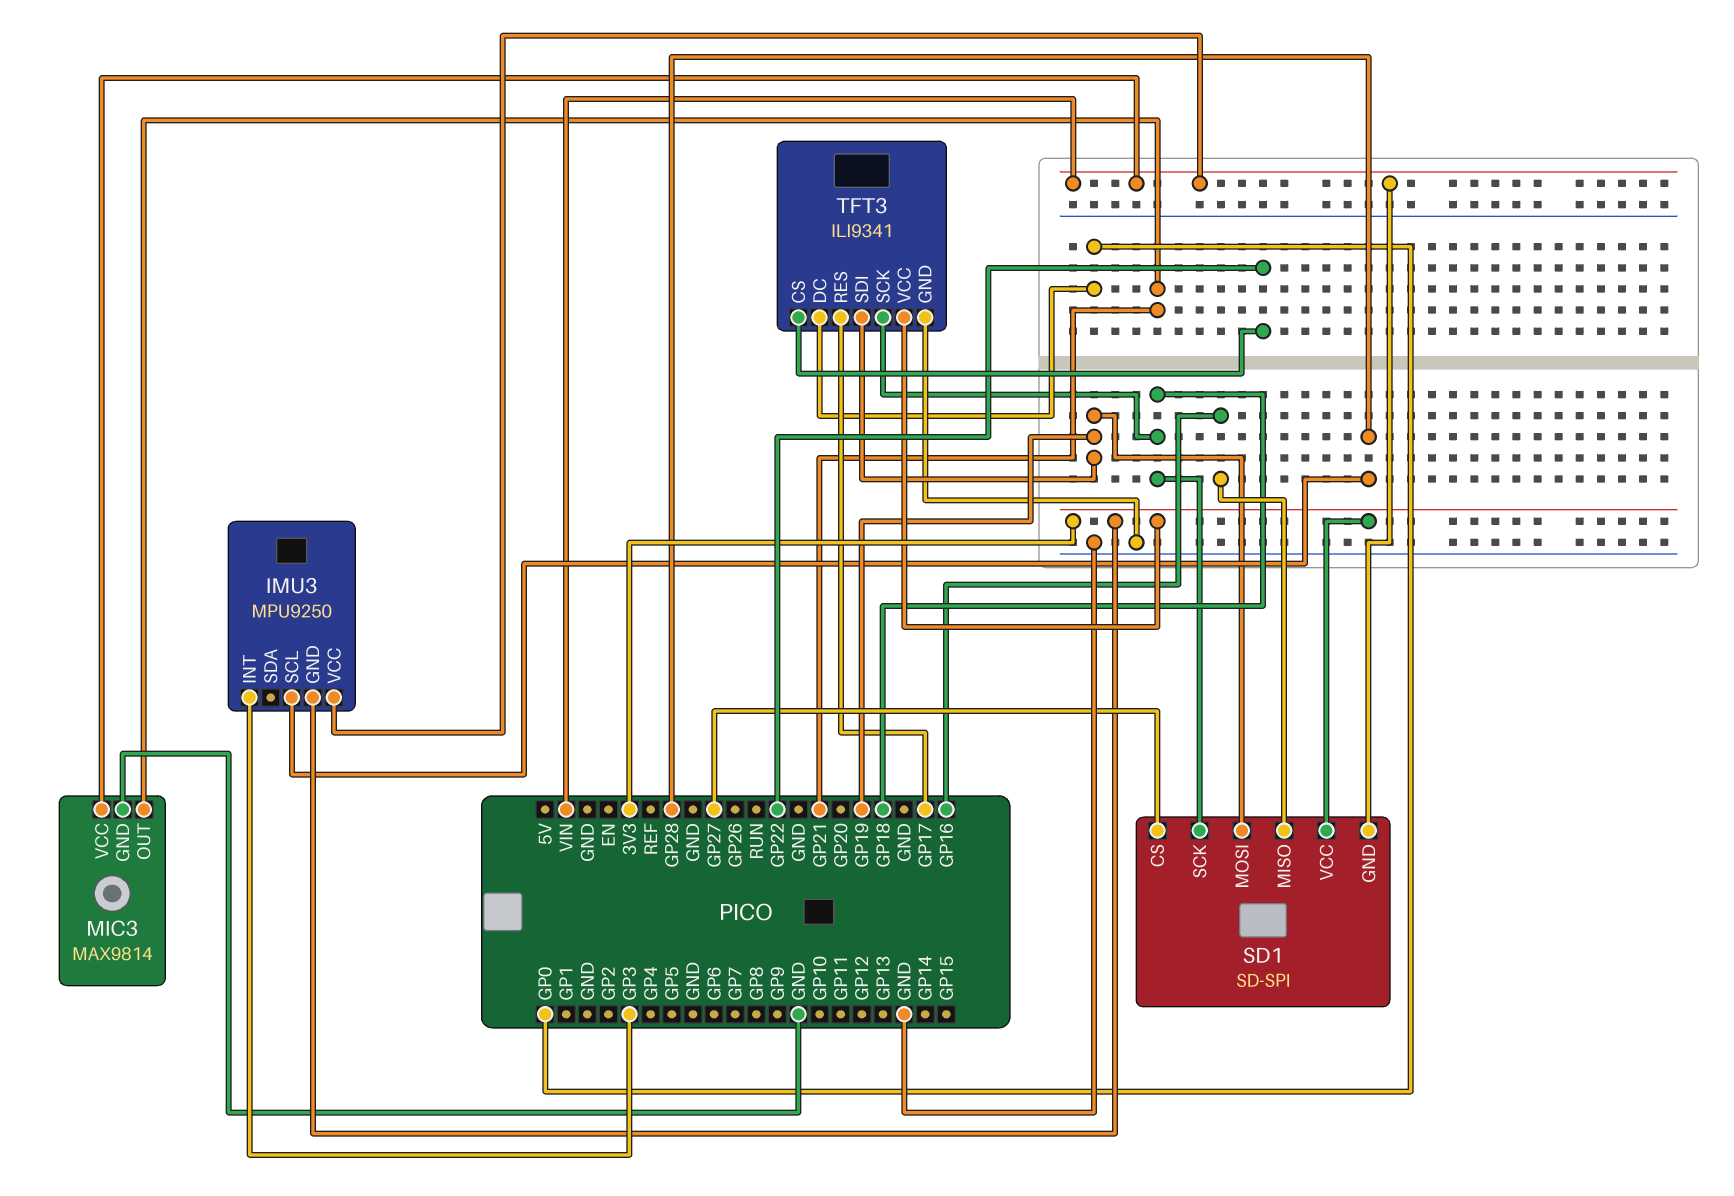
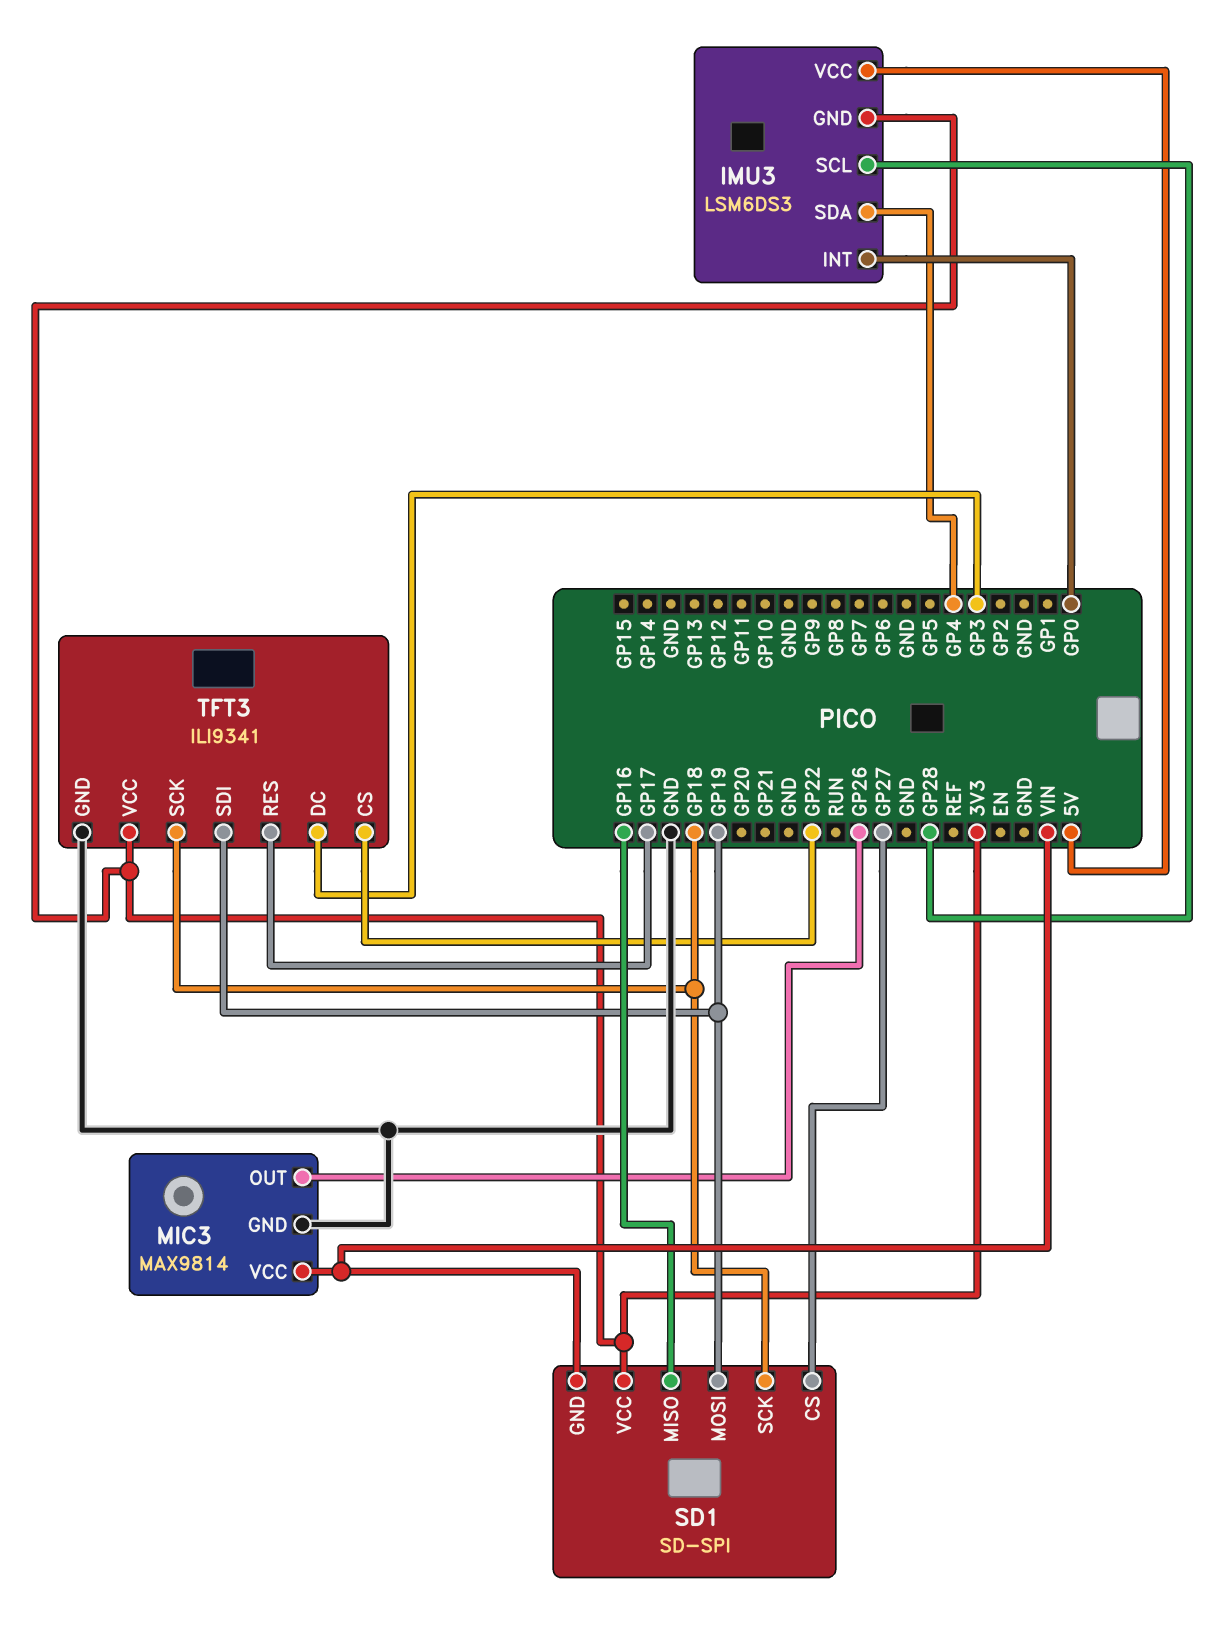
IMU3: MPU9250 -> LSM6DS3
IMU3 pin INT: GP3 -> GP0
IMU3 pin SDA: none -> GP4
IMU3 pin VCC: VIN -> 5V
MIC3 pin OUT: GP21 -> GP26
TFT3 pin DC: GP0 -> GP3

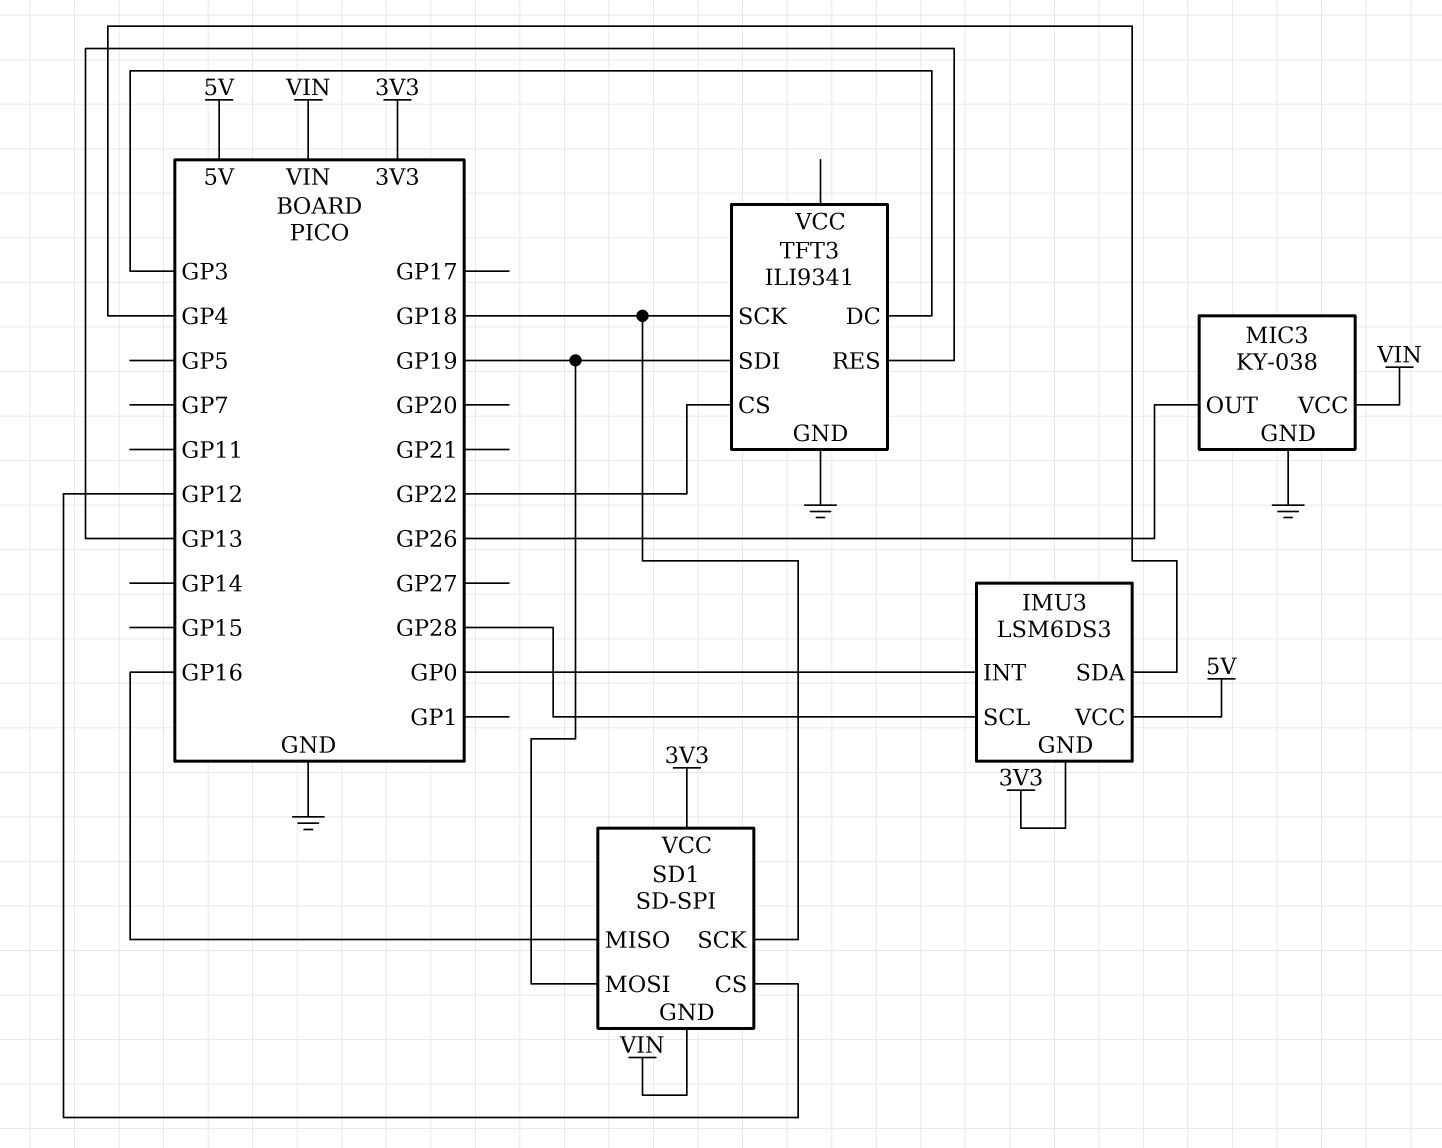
MIC3: MAX9814 -> KY-038
SD1 pin CS: GP27 -> GP12
TFT3 pin RES: GP17 -> GP13
TFT3 pin VCC: 3V3 -> none

